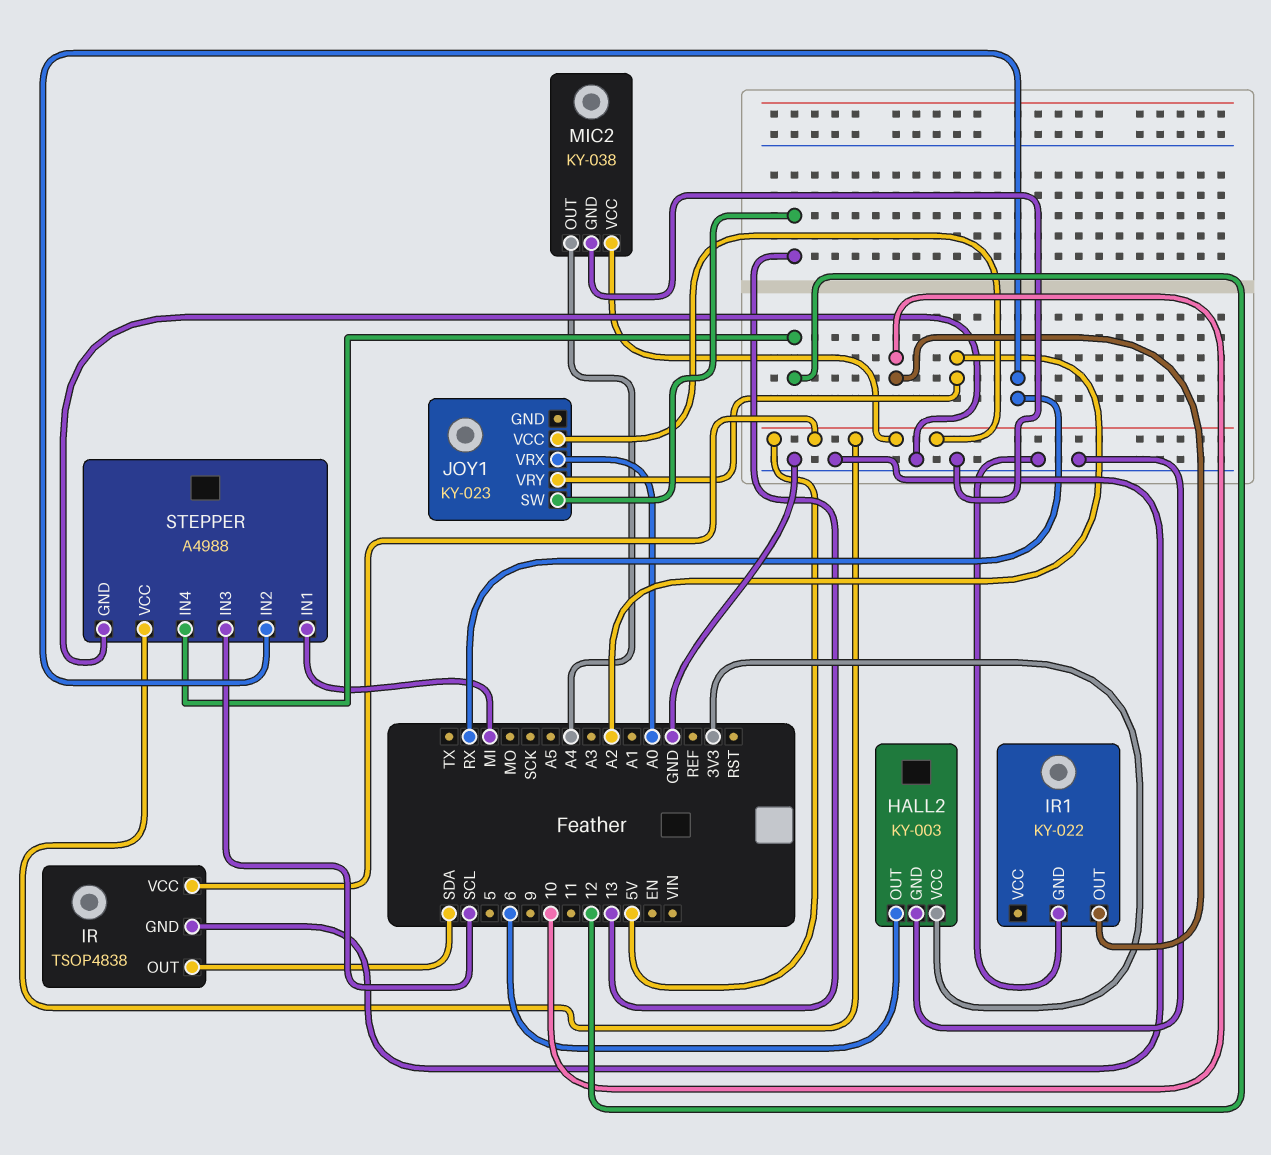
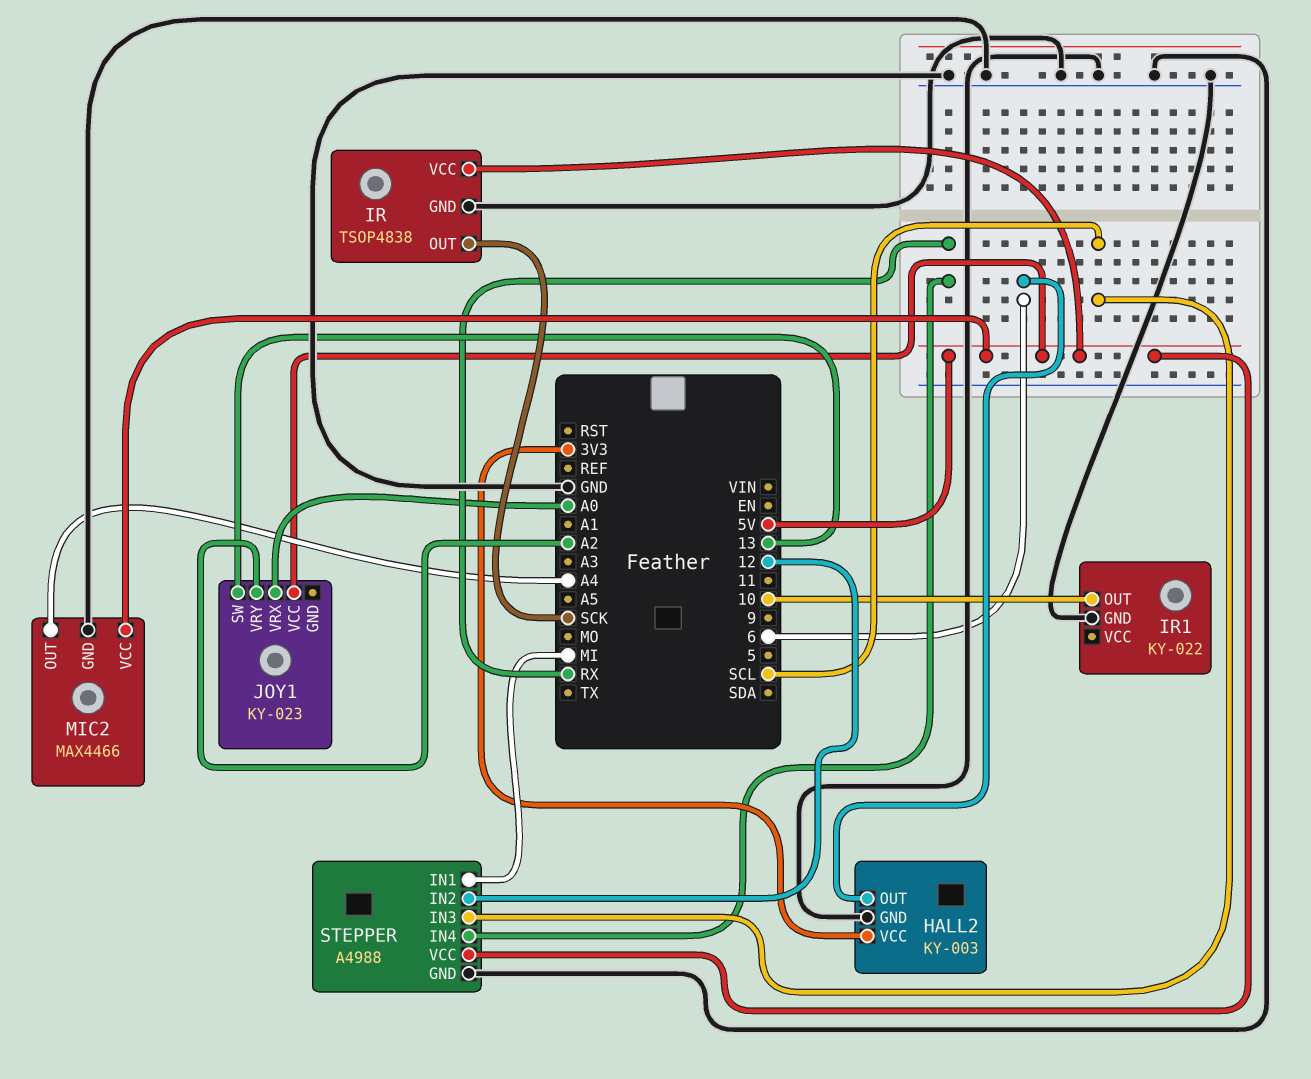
IR pin OUT: SDA -> SCK
MIC2: KY-038 -> MAX4466
STEPPER pin IN2: RX -> 12
STEPPER pin IN4: 12 -> RX

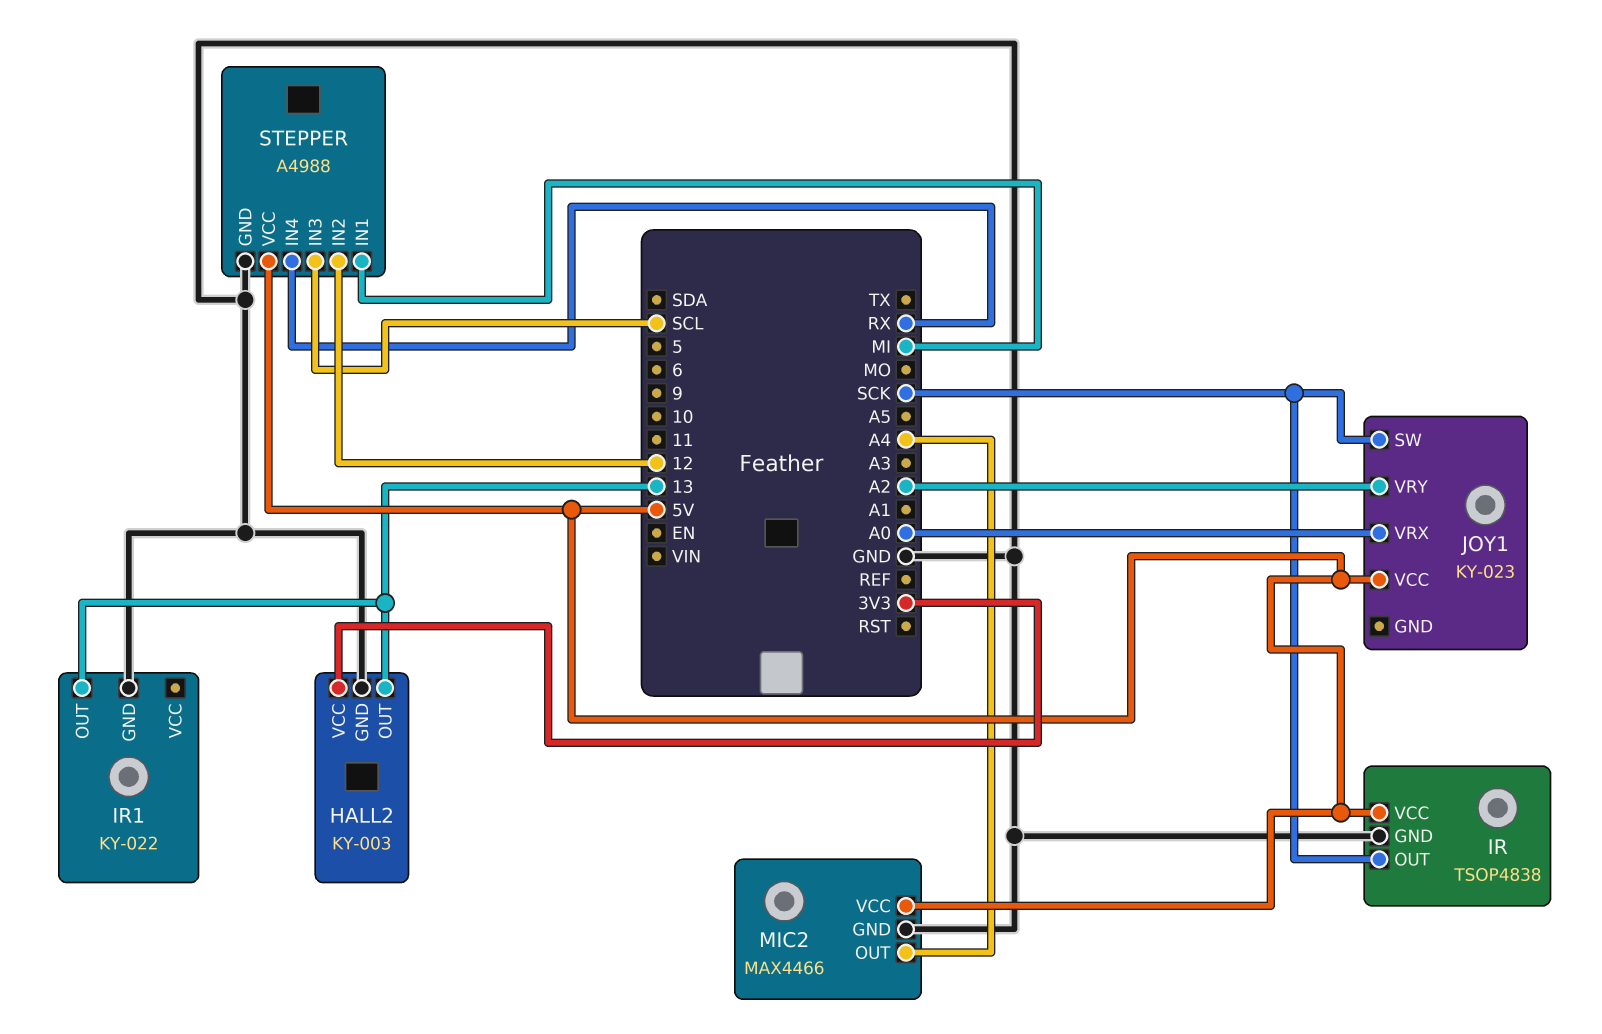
HALL2 pin OUT: 6 -> 13
IR1 pin OUT: 10 -> 13
JOY1 pin SW: 13 -> SCK

